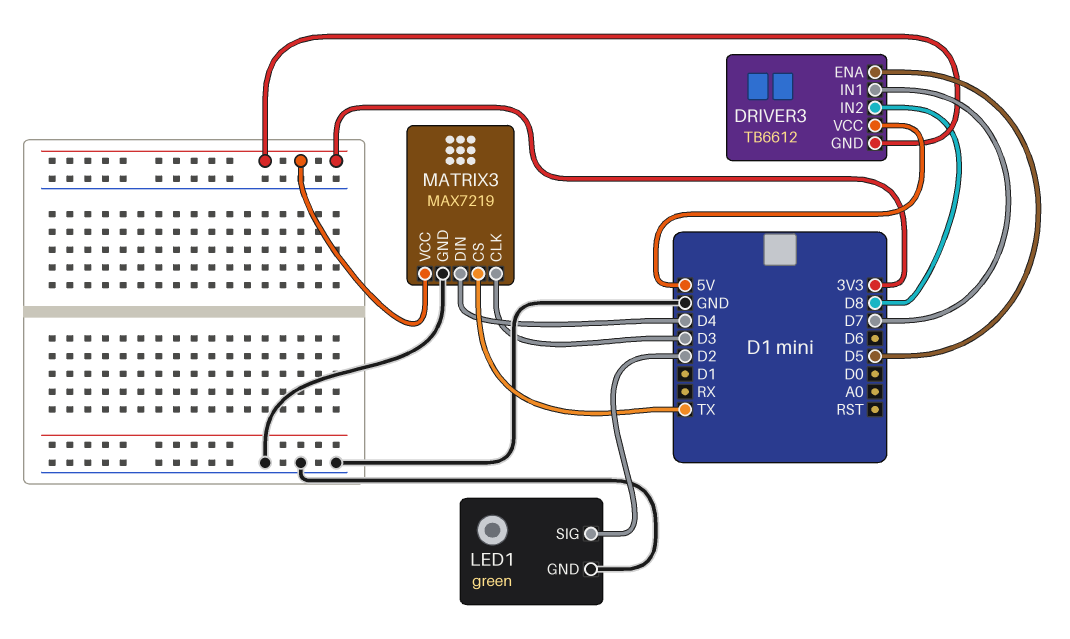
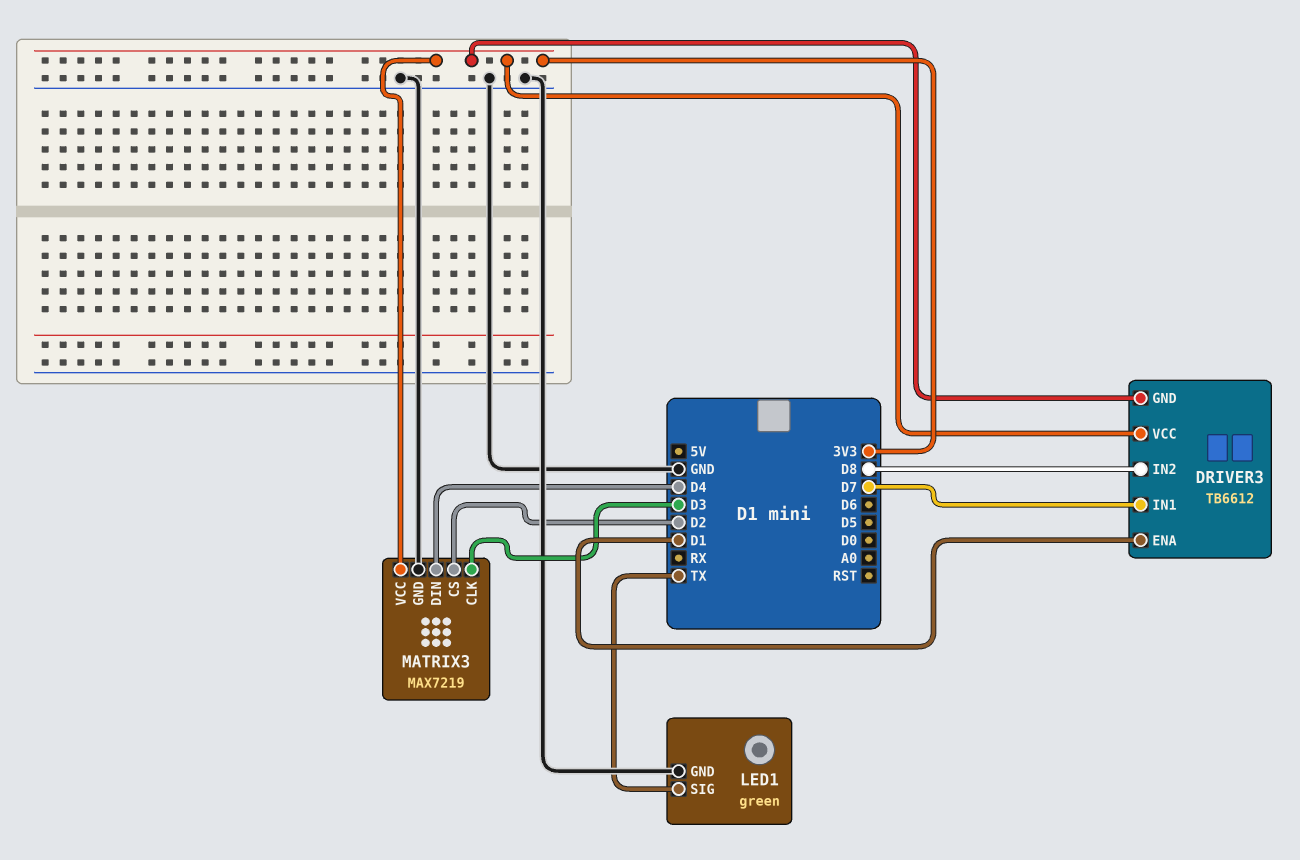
DRIVER3 pin ENA: D5 -> D1
DRIVER3 pin VCC: 5V -> 3V3
LED1 pin SIG: D2 -> TX
MATRIX3 pin CS: TX -> D2

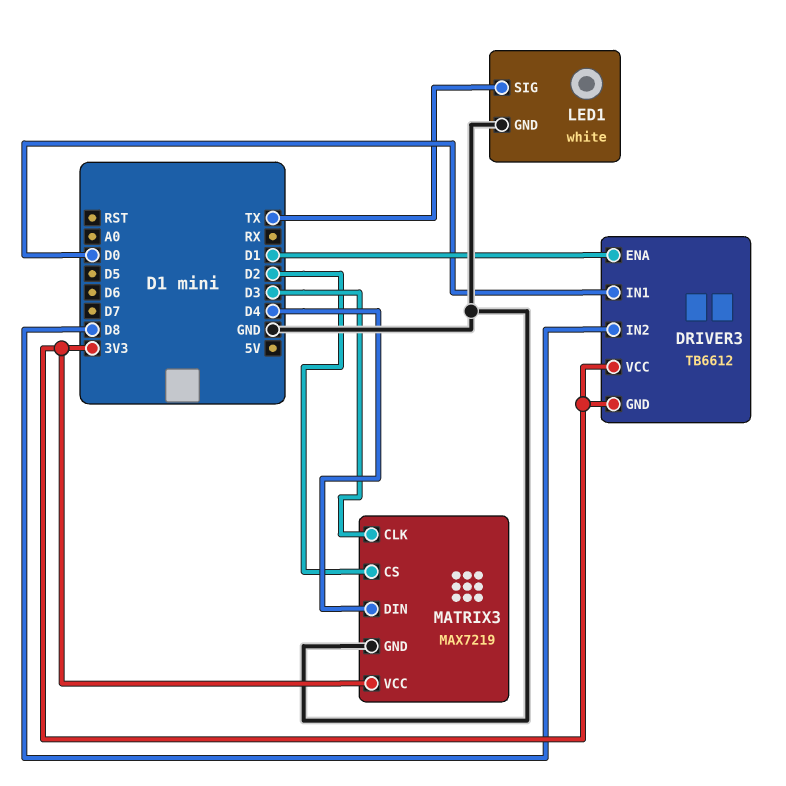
DRIVER3 pin IN1: D7 -> D0
LED1: green -> white

